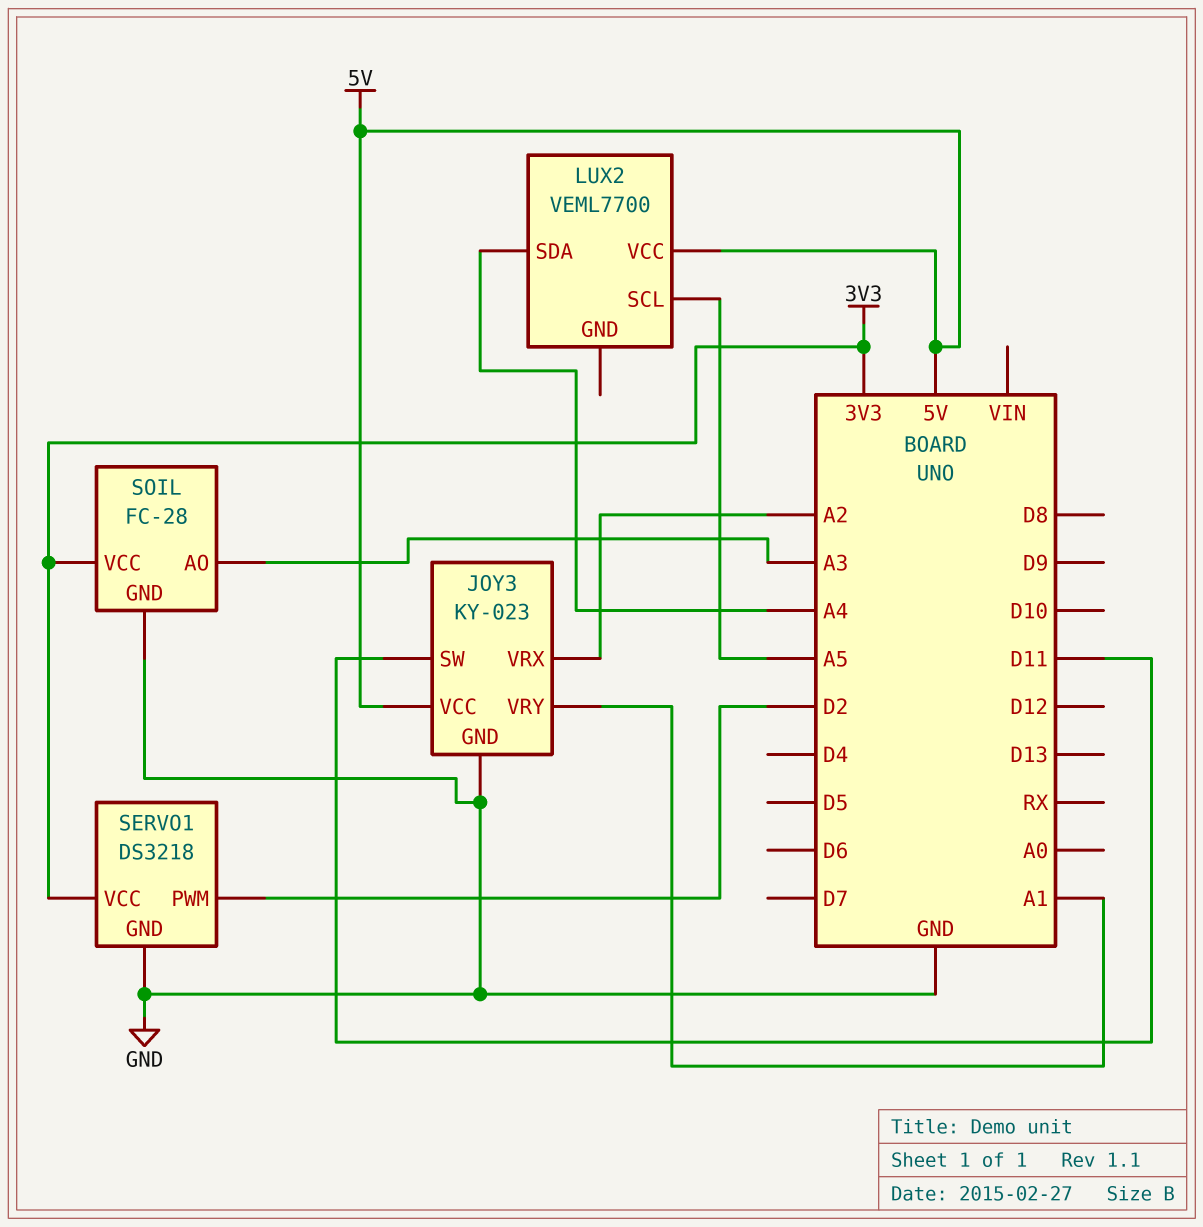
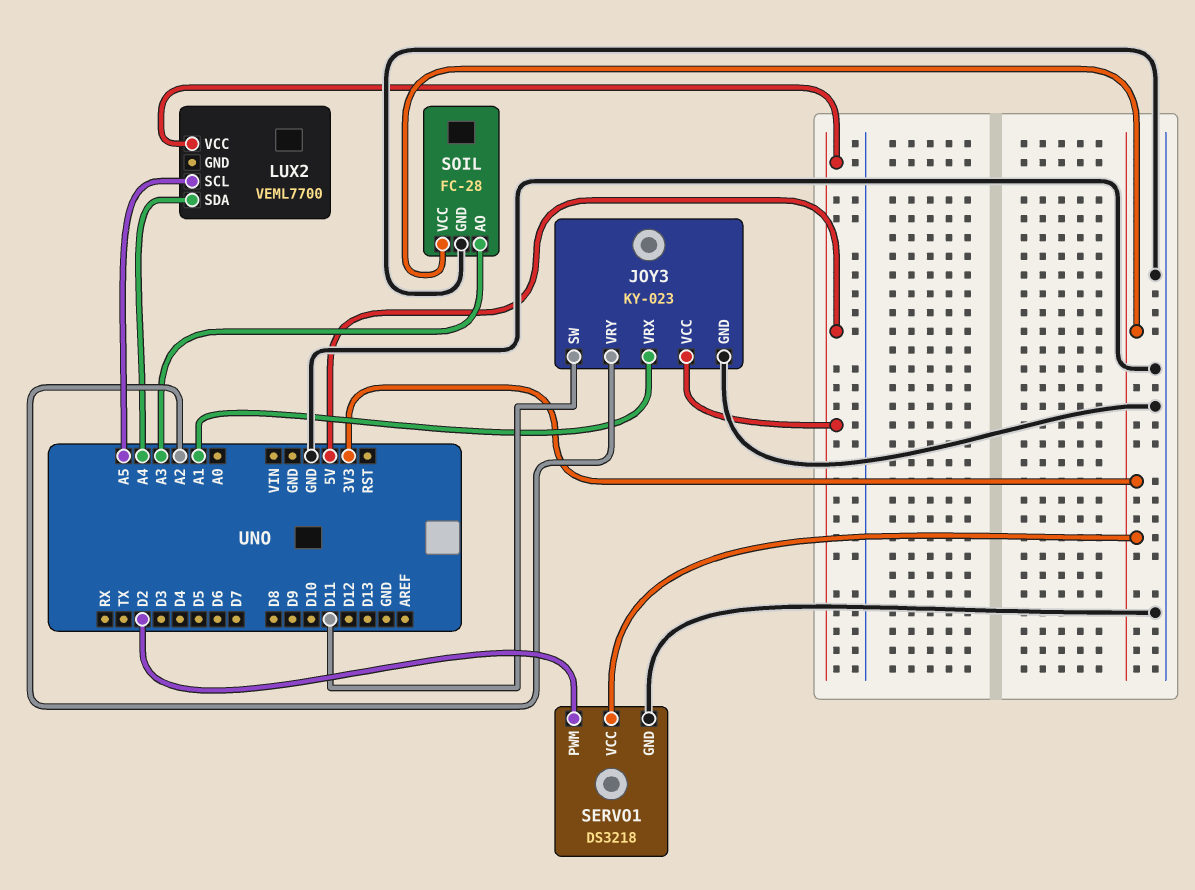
JOY3 pin VRX: A2 -> A1
JOY3 pin VRY: A1 -> A2

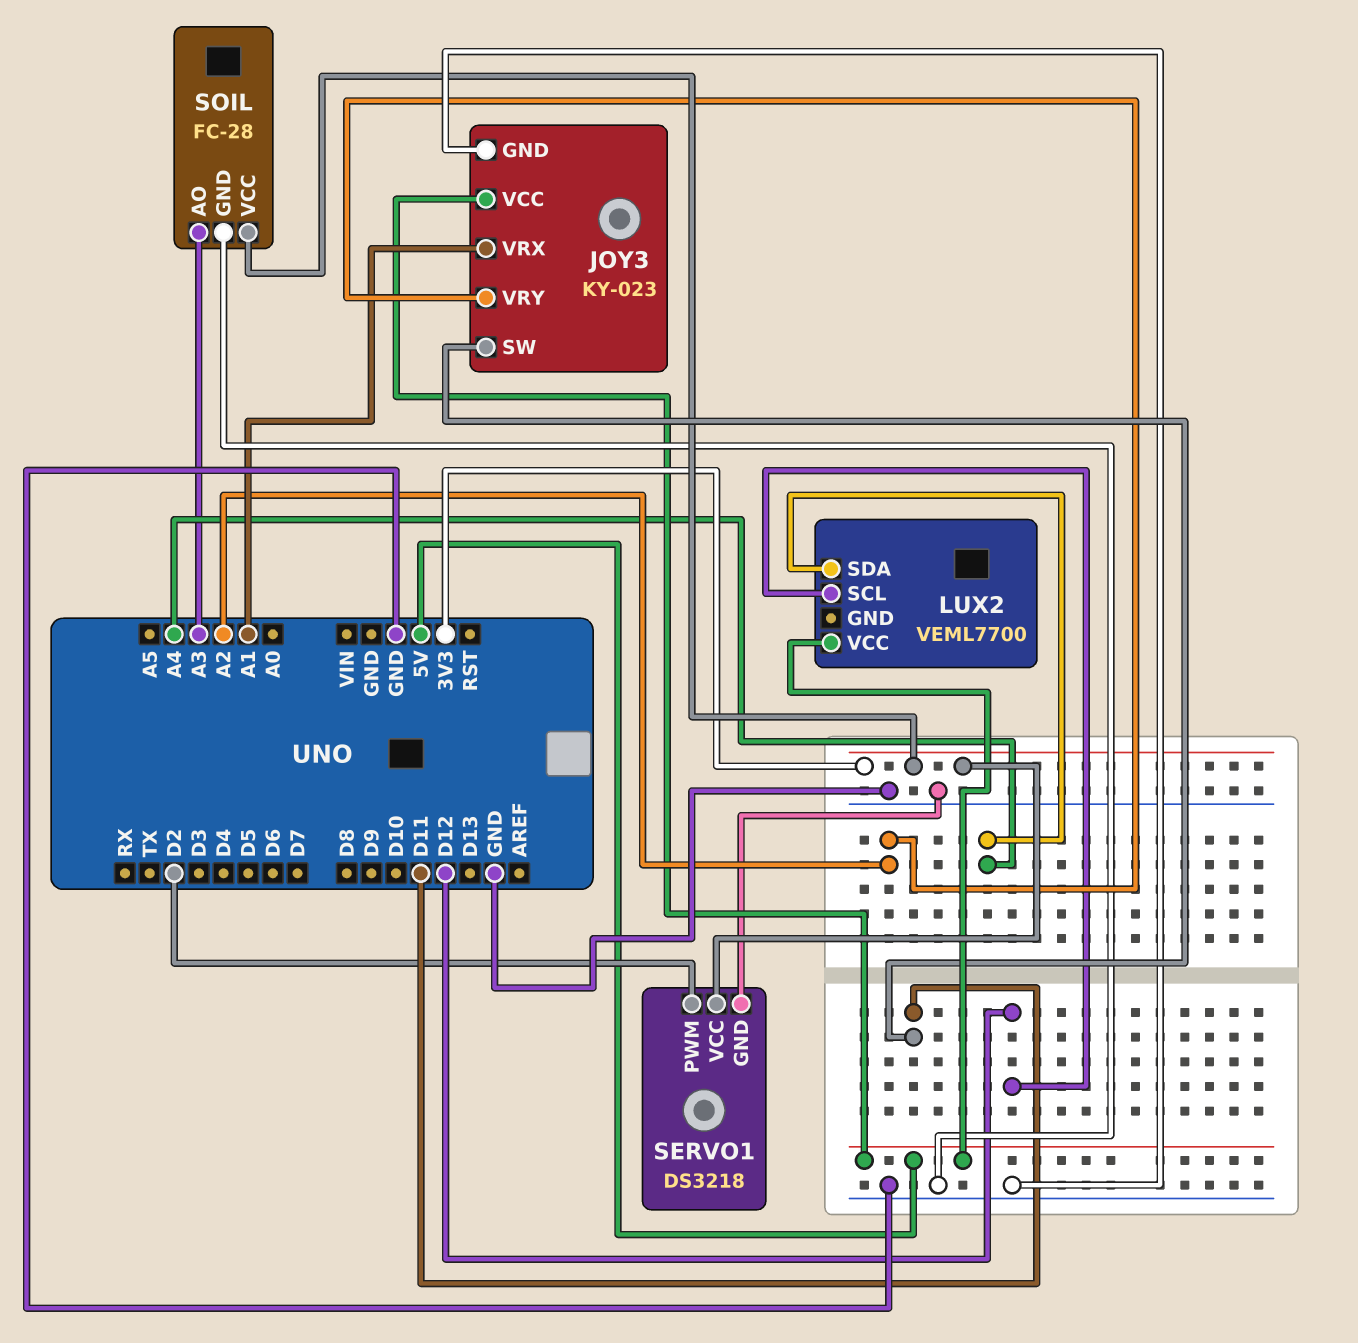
LUX2 pin SCL: A5 -> D12

